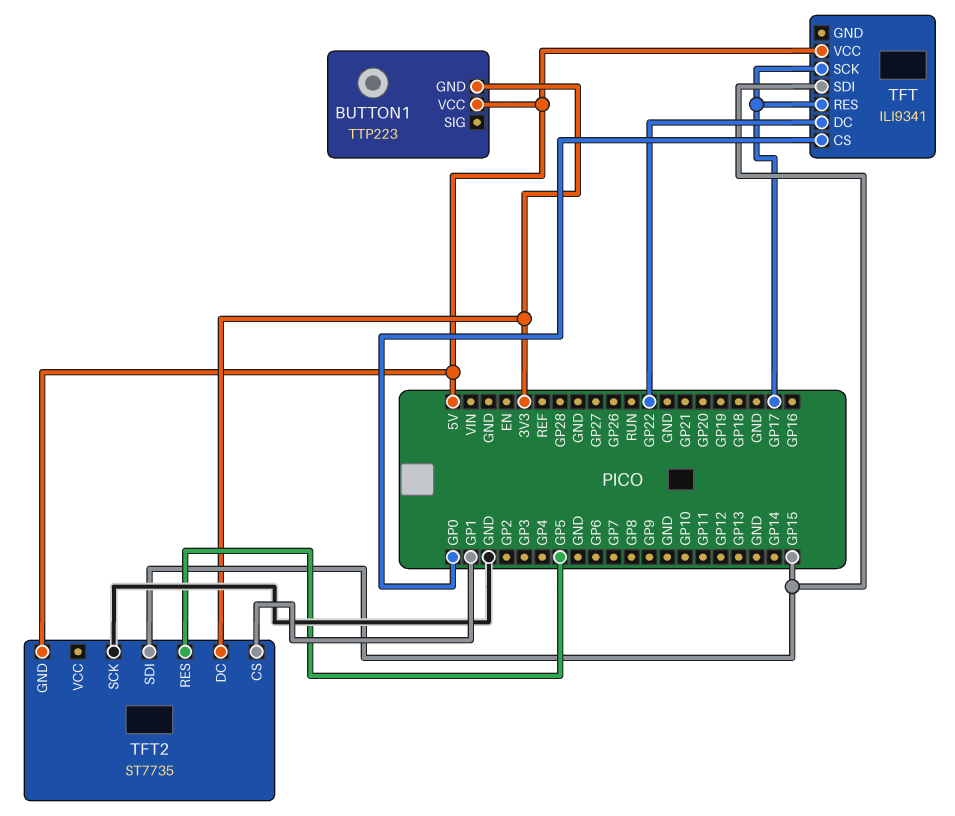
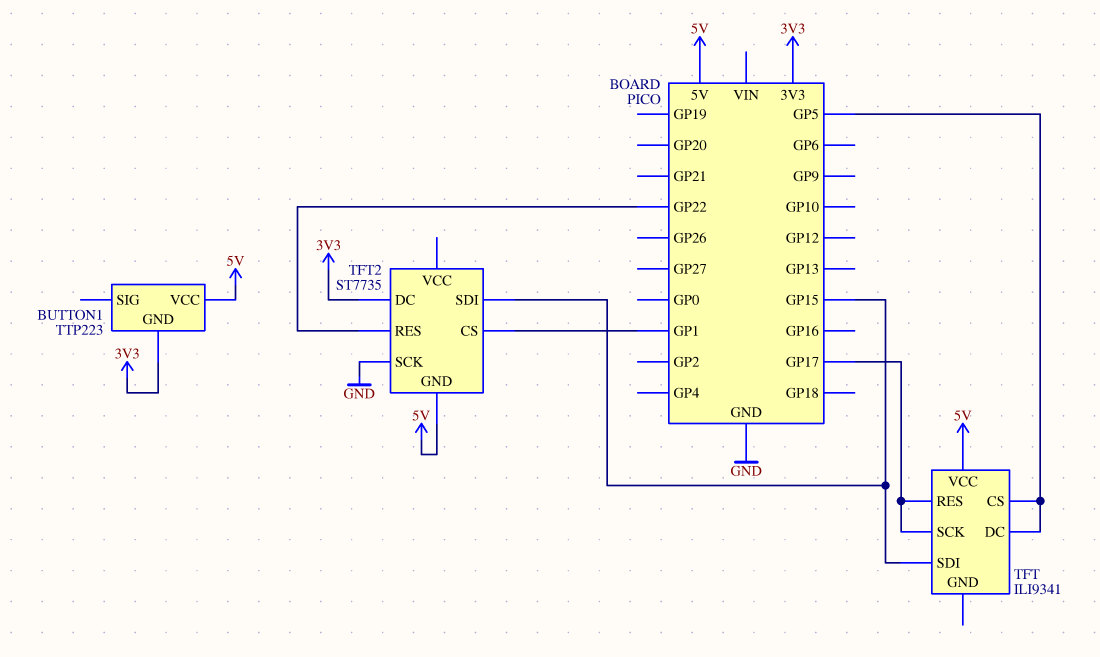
TFT pin CS: GP0 -> GP5
TFT pin DC: GP22 -> GP5
TFT2 pin RES: GP5 -> GP22

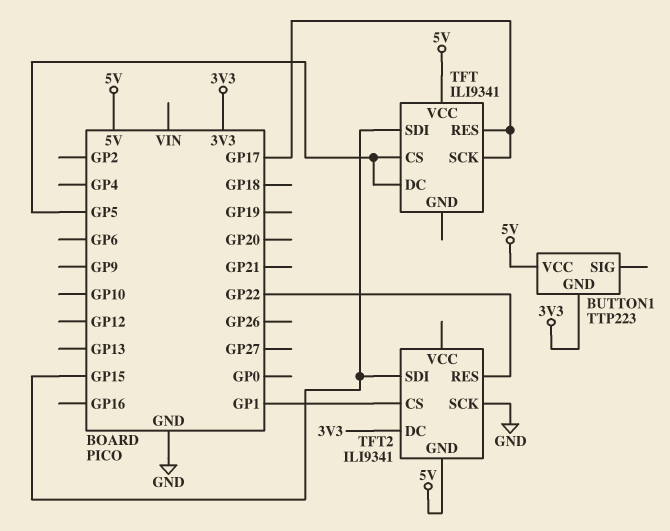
TFT2: ST7735 -> ILI9341

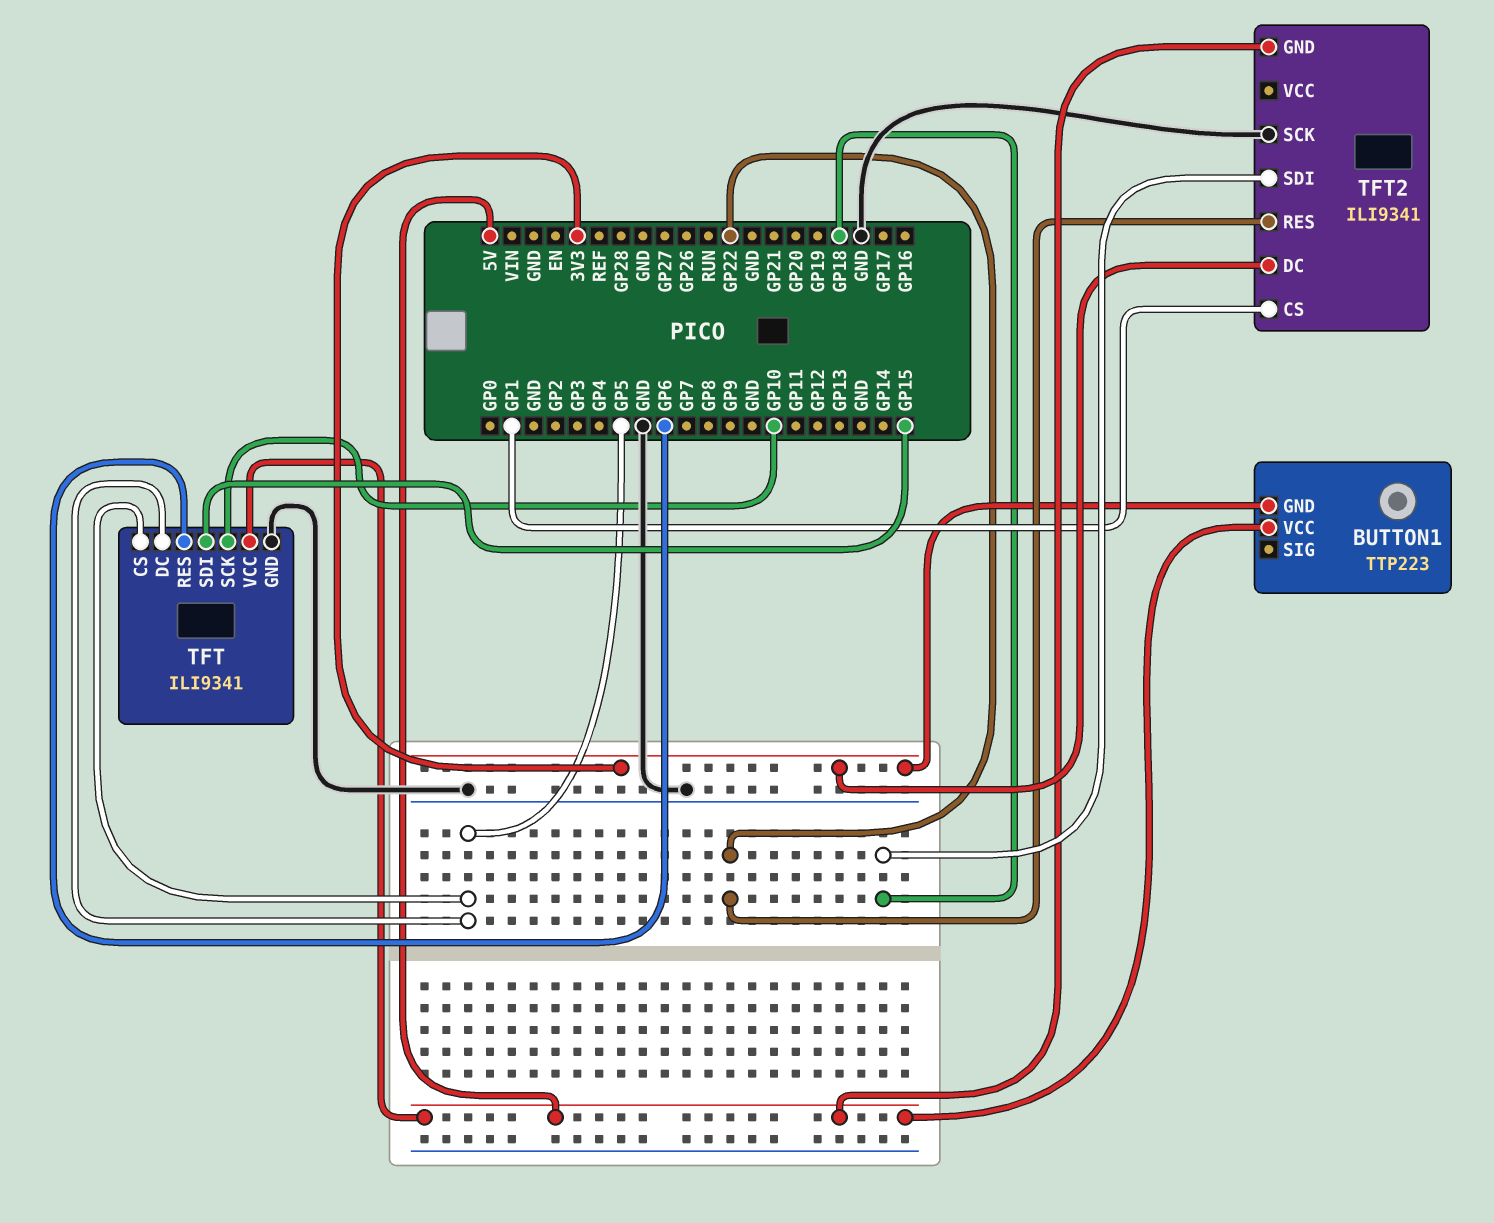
TFT pin GND: none -> GND
TFT pin RES: GP17 -> GP6
TFT pin SCK: GP17 -> GP10
TFT2 pin SDI: GP15 -> GP18

